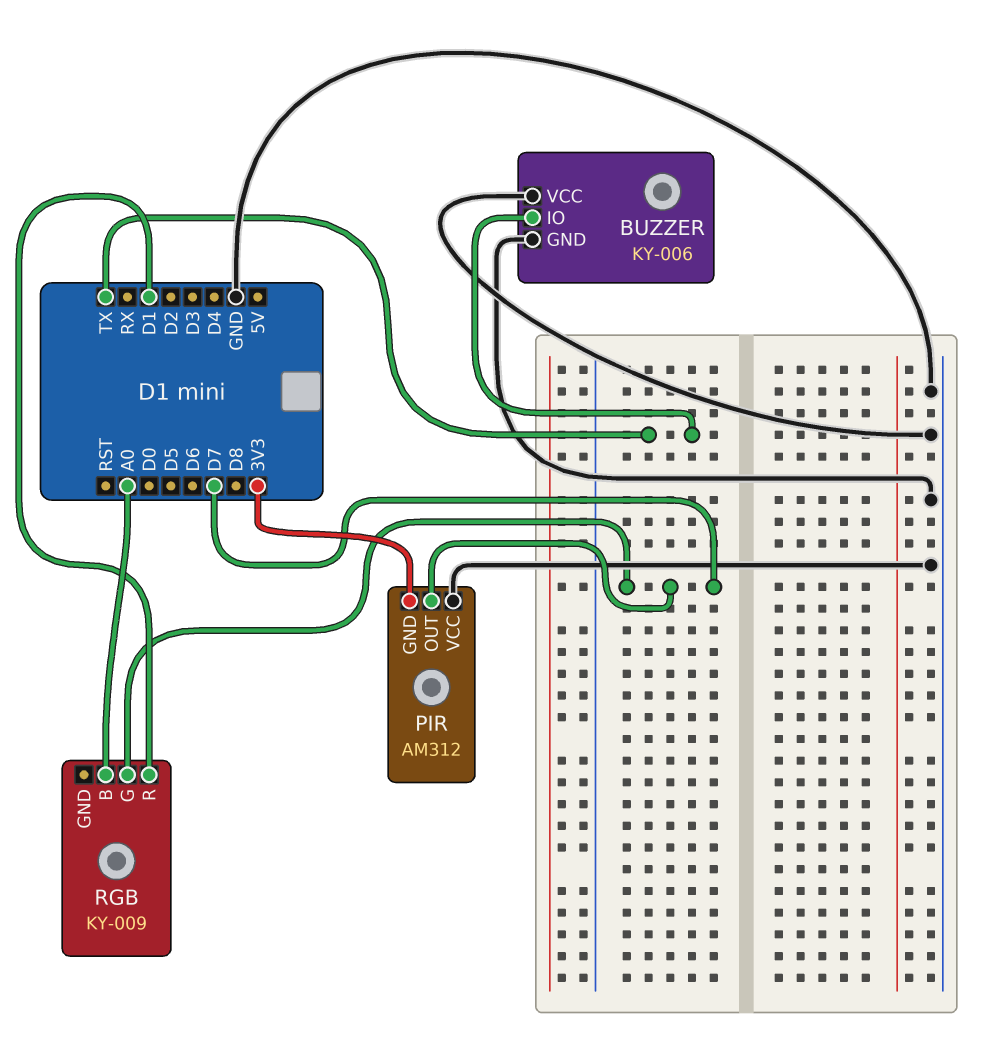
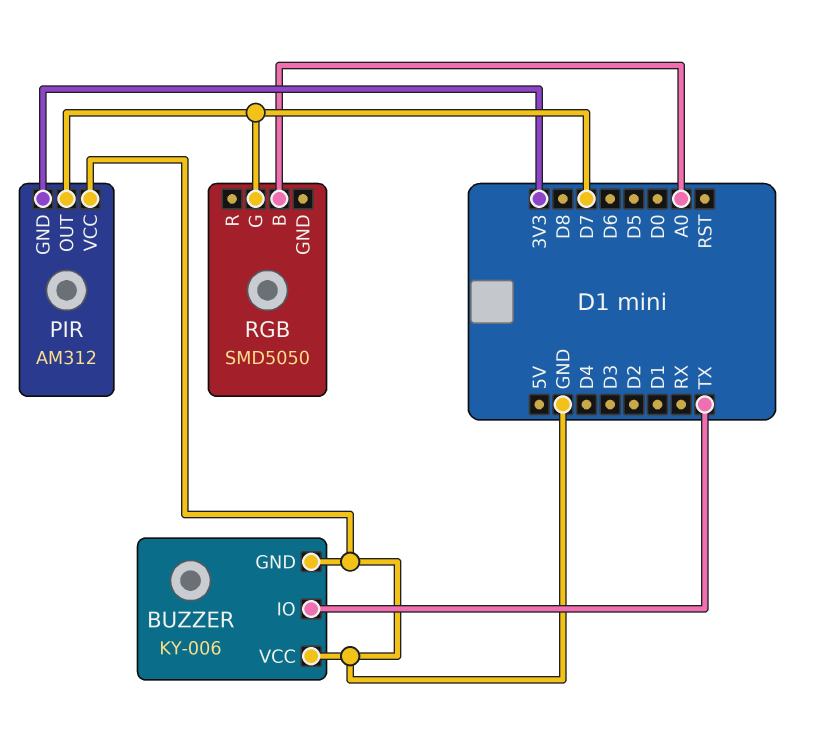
RGB: KY-009 -> SMD5050
RGB pin R: D1 -> none

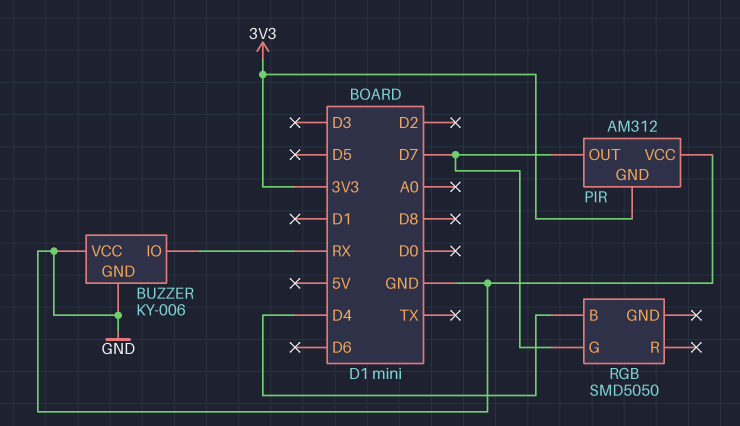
BUZZER pin IO: TX -> RX
RGB pin B: A0 -> D4

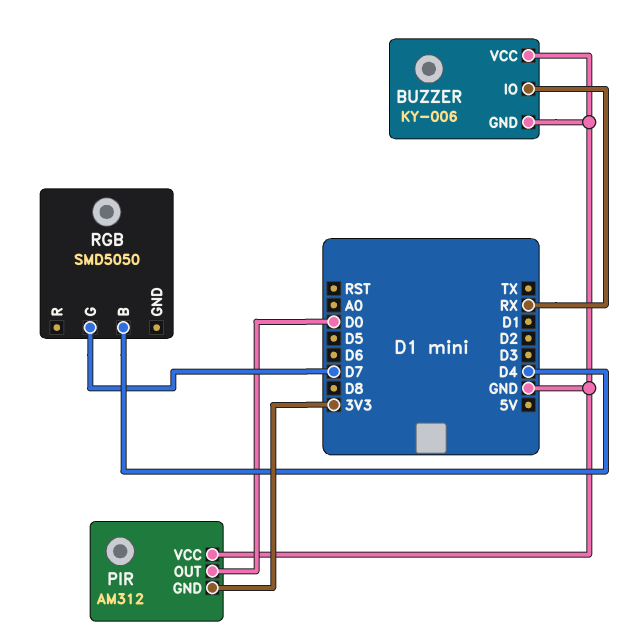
PIR pin OUT: D7 -> D0

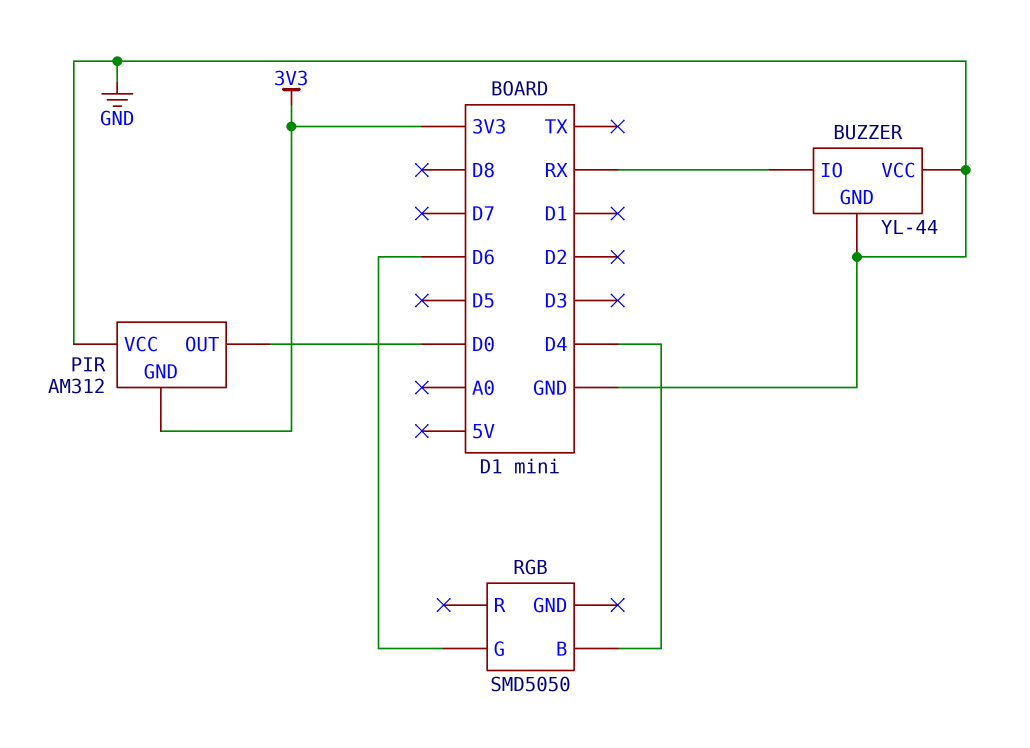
BUZZER: KY-006 -> YL-44
RGB pin G: D7 -> D6

